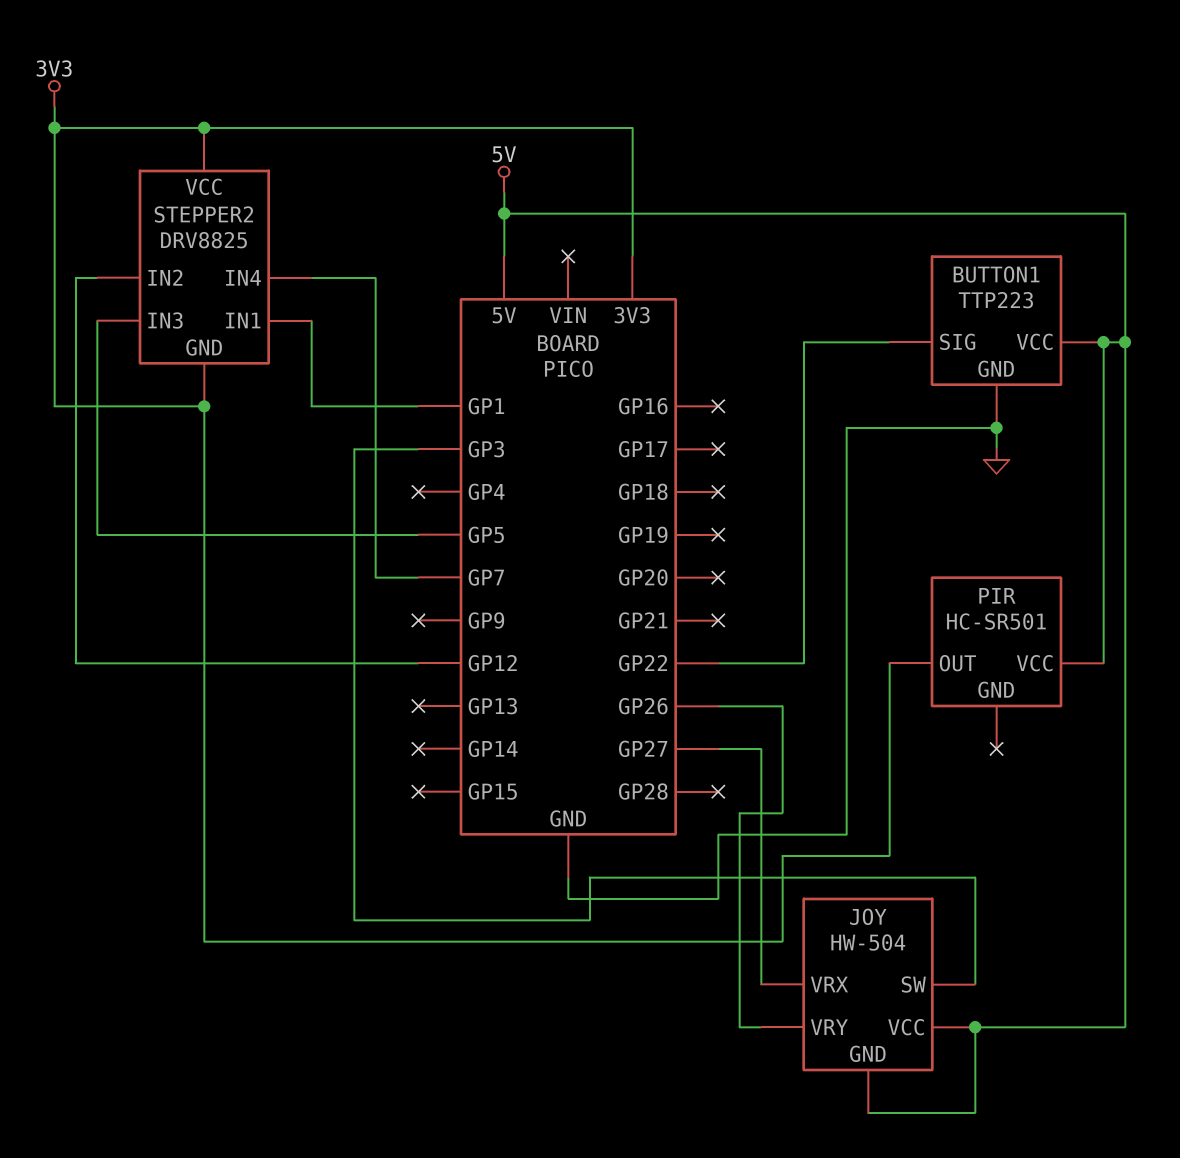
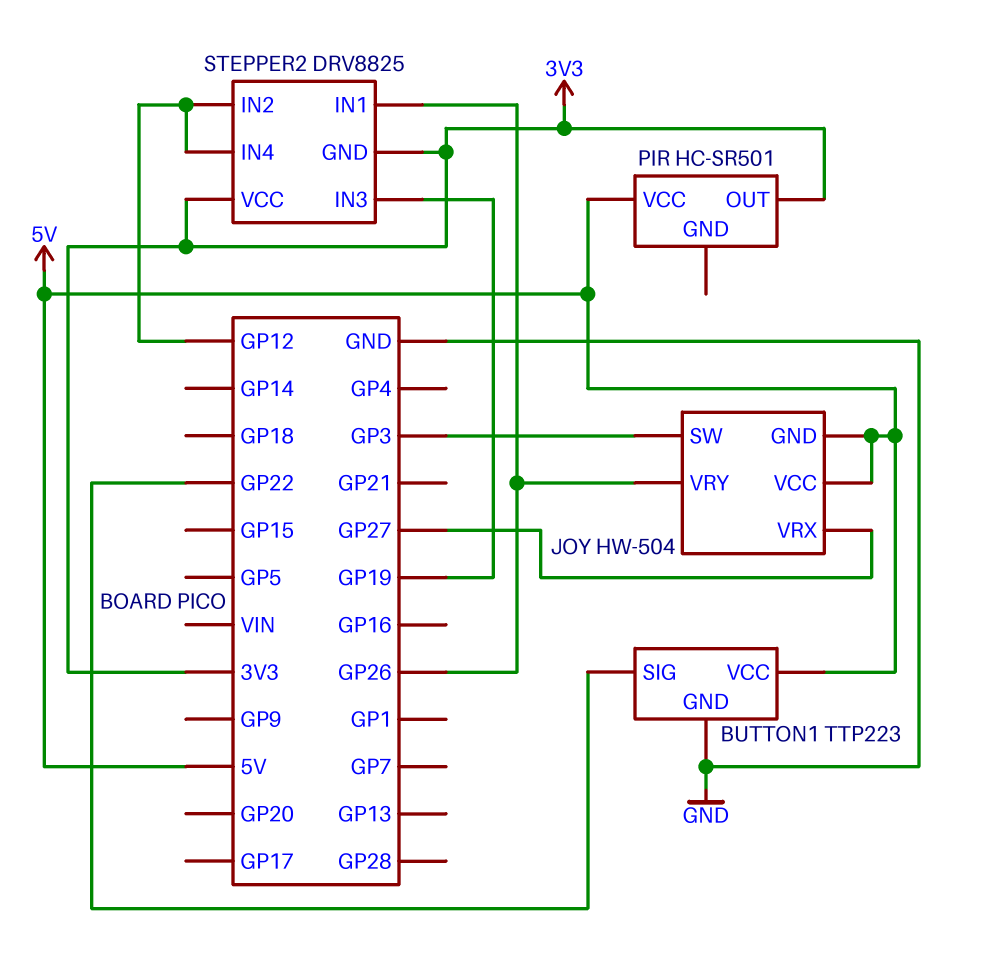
STEPPER2 pin IN1: GP1 -> GP26
STEPPER2 pin IN3: GP5 -> GP19
STEPPER2 pin IN4: GP7 -> GP12

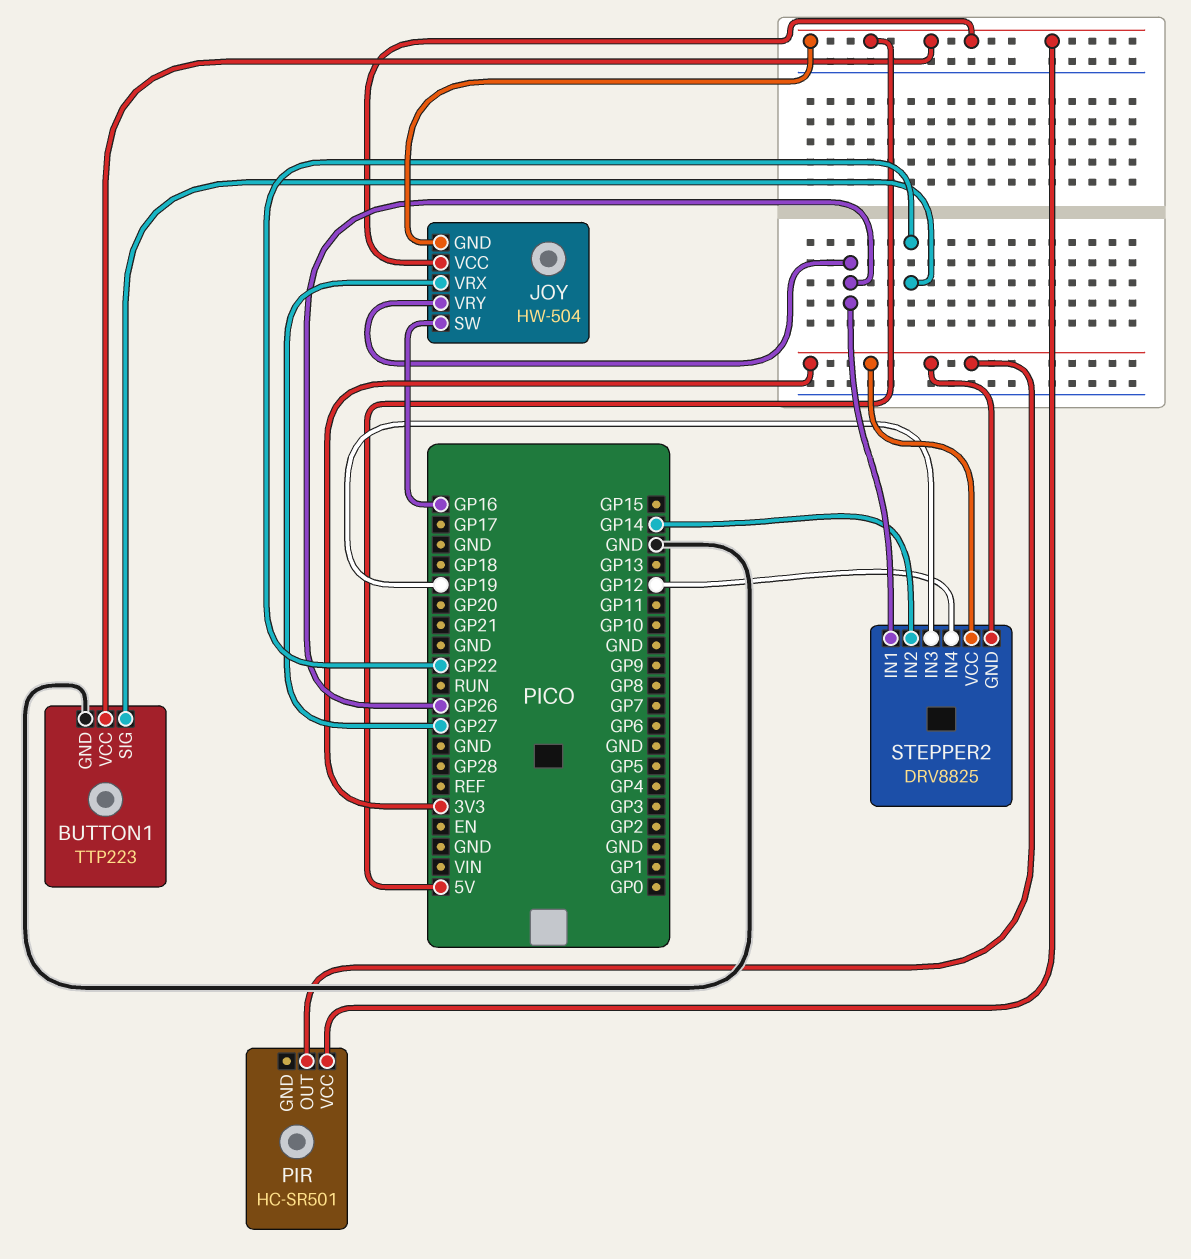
JOY pin SW: GP3 -> GP16
STEPPER2 pin IN2: GP12 -> GP14

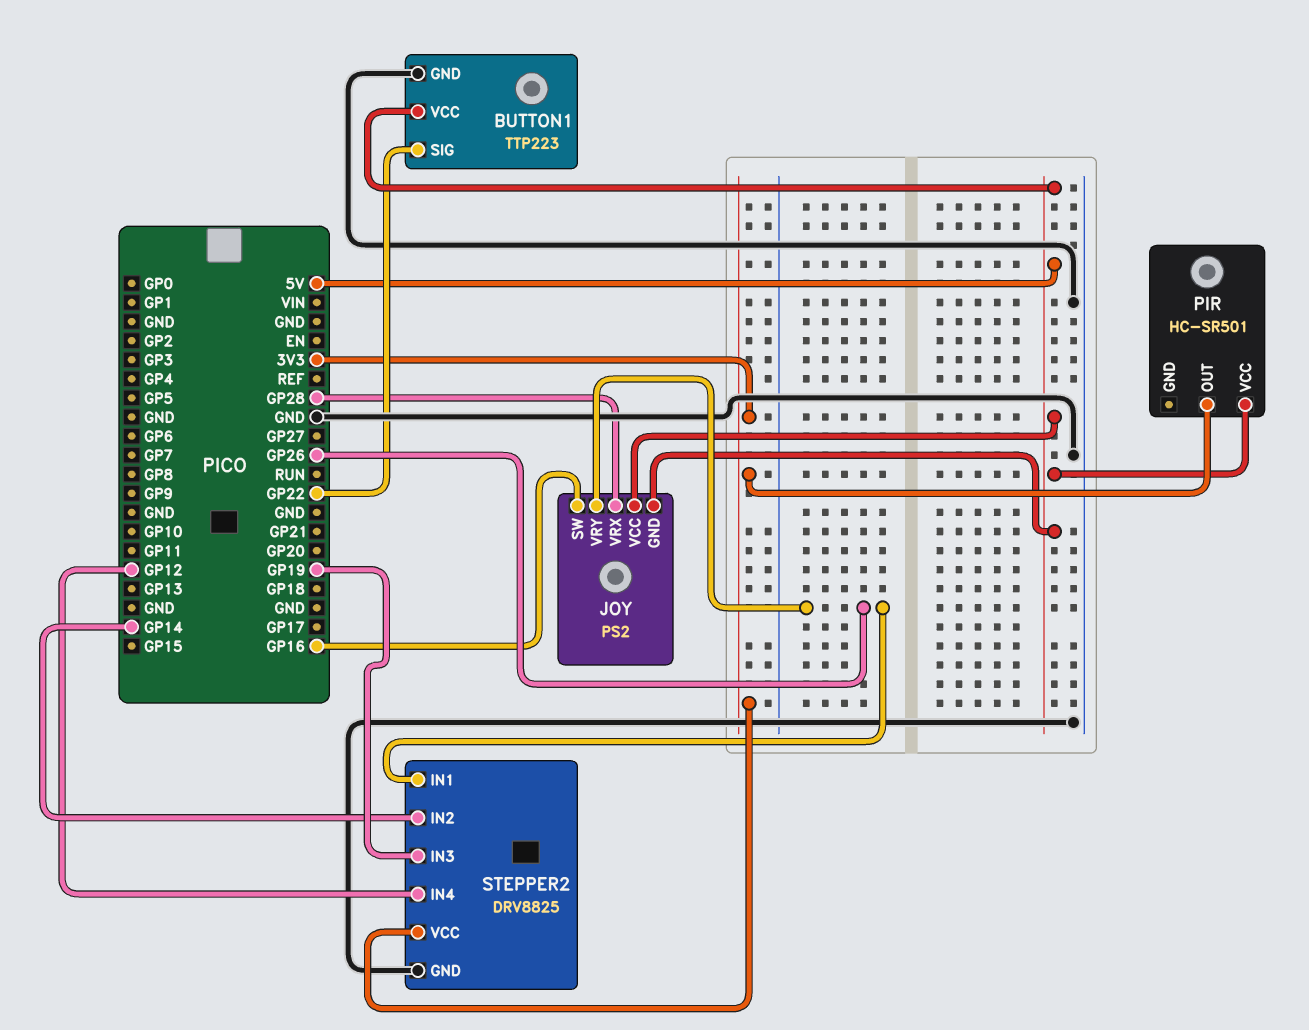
JOY: HW-504 -> PS2
JOY pin VRX: GP27 -> GP28
STEPPER2 pin GND: 3V3 -> GND

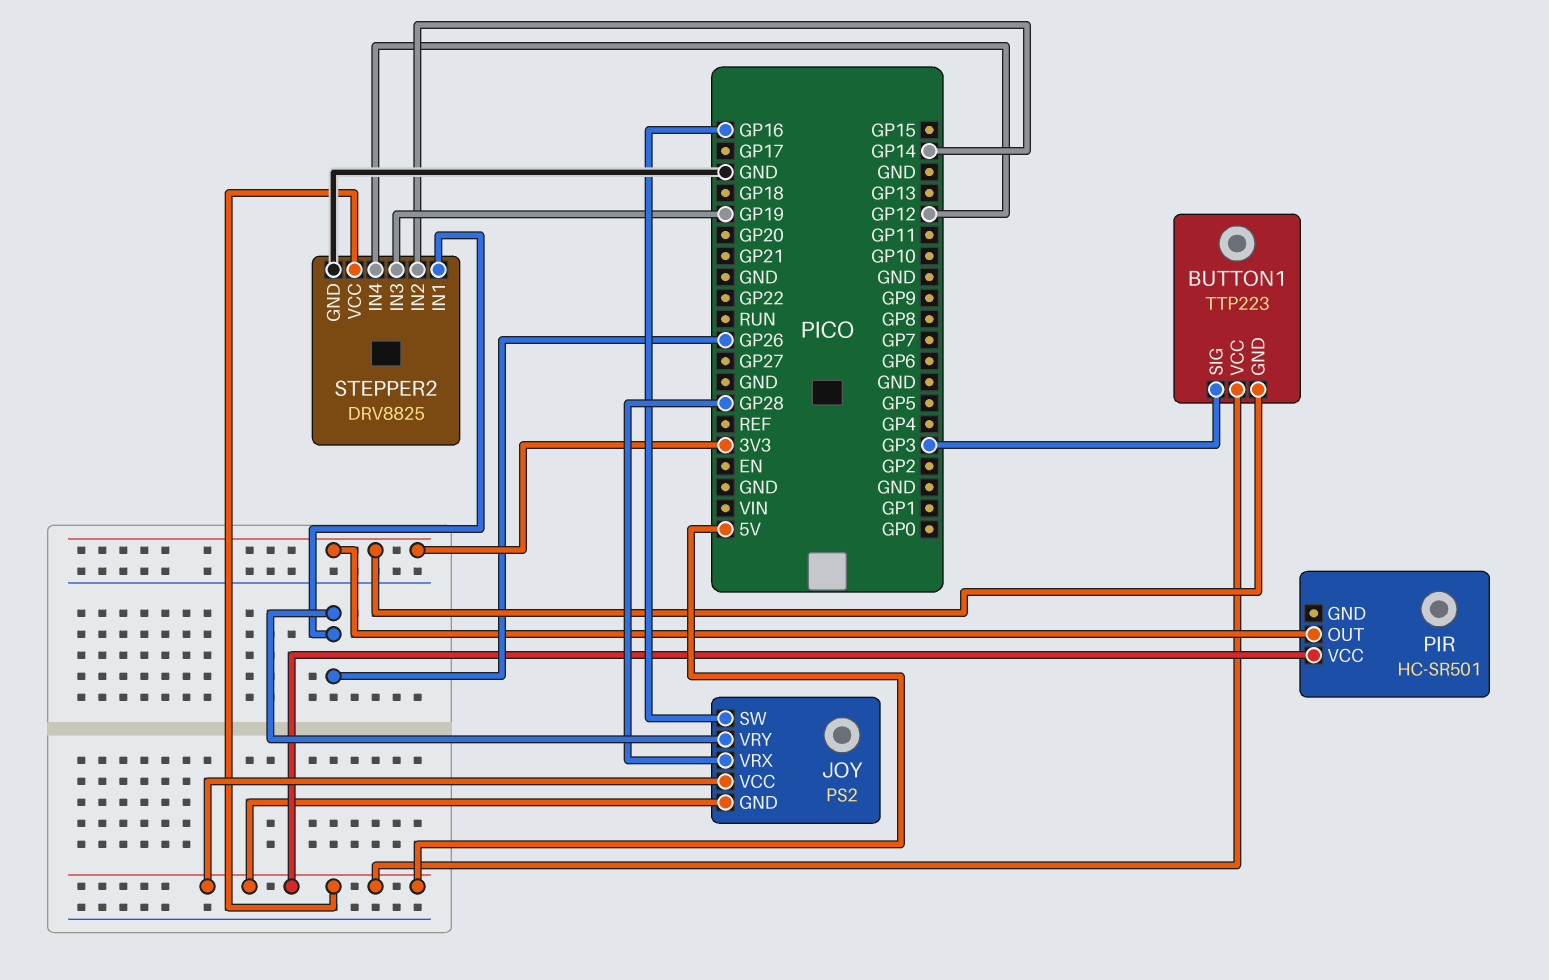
BUTTON1 pin GND: GND -> 3V3
BUTTON1 pin SIG: GP22 -> GP3
STEPPER2 pin VCC: 3V3 -> 5V

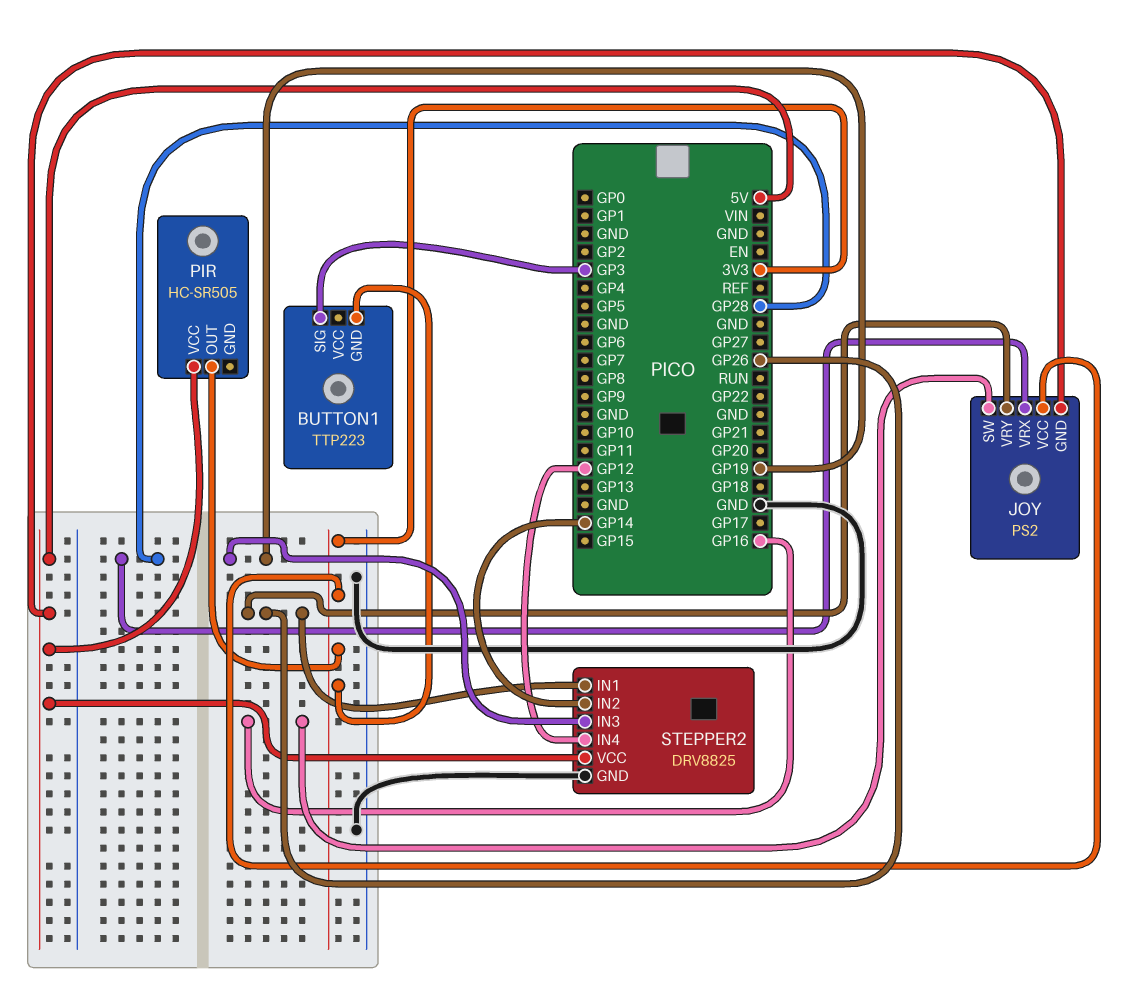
BUTTON1 pin VCC: 5V -> none
JOY pin VCC: 5V -> 3V3
PIR: HC-SR501 -> HC-SR505

